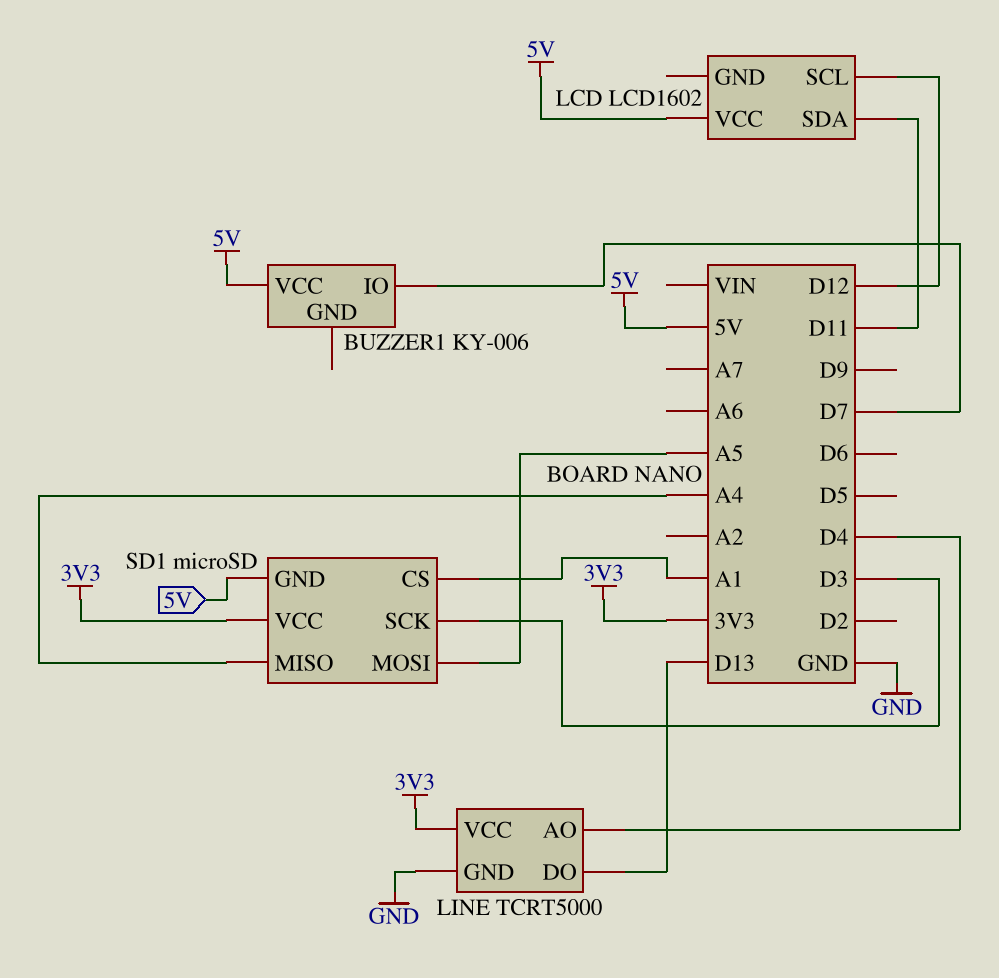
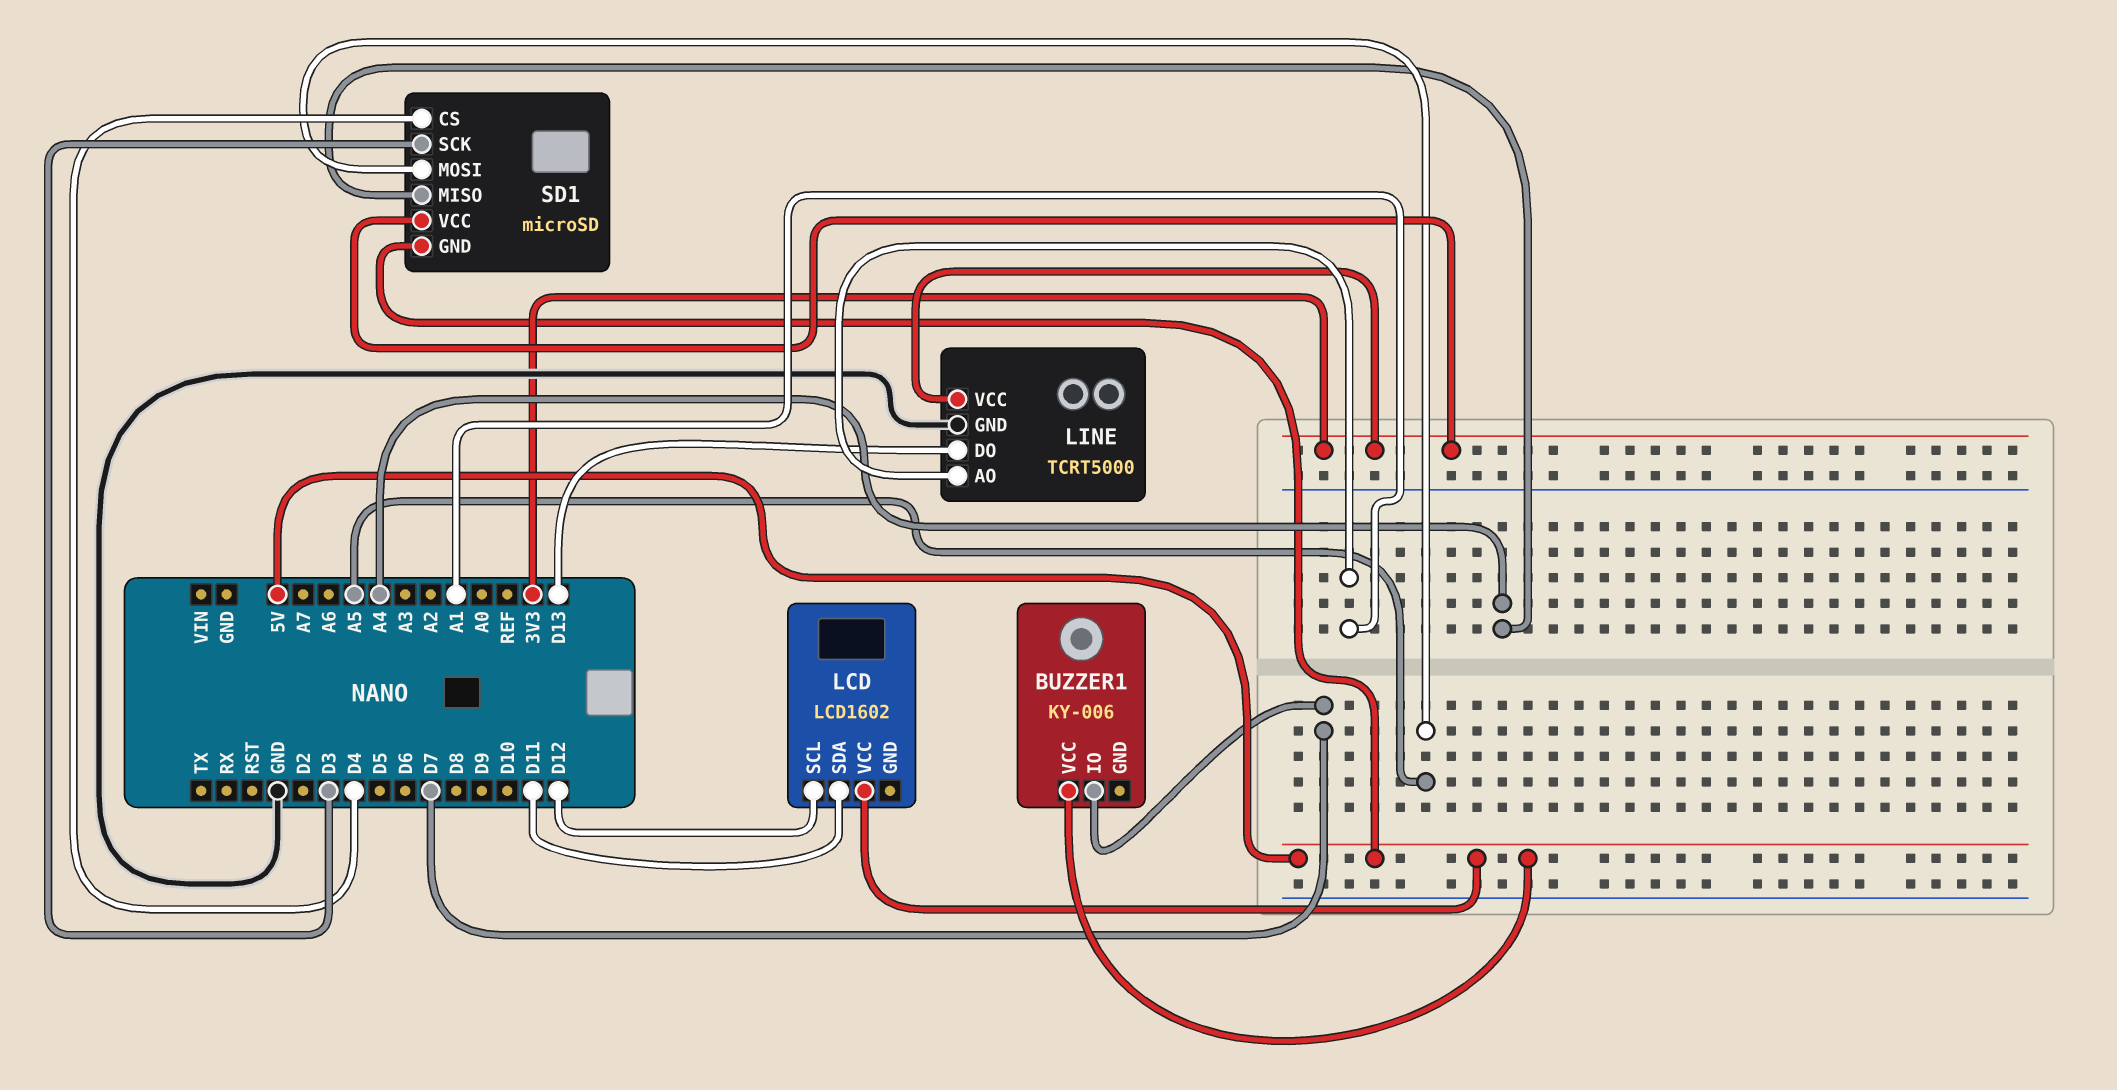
LINE pin AO: D4 -> A1
SD1 pin CS: A1 -> D4

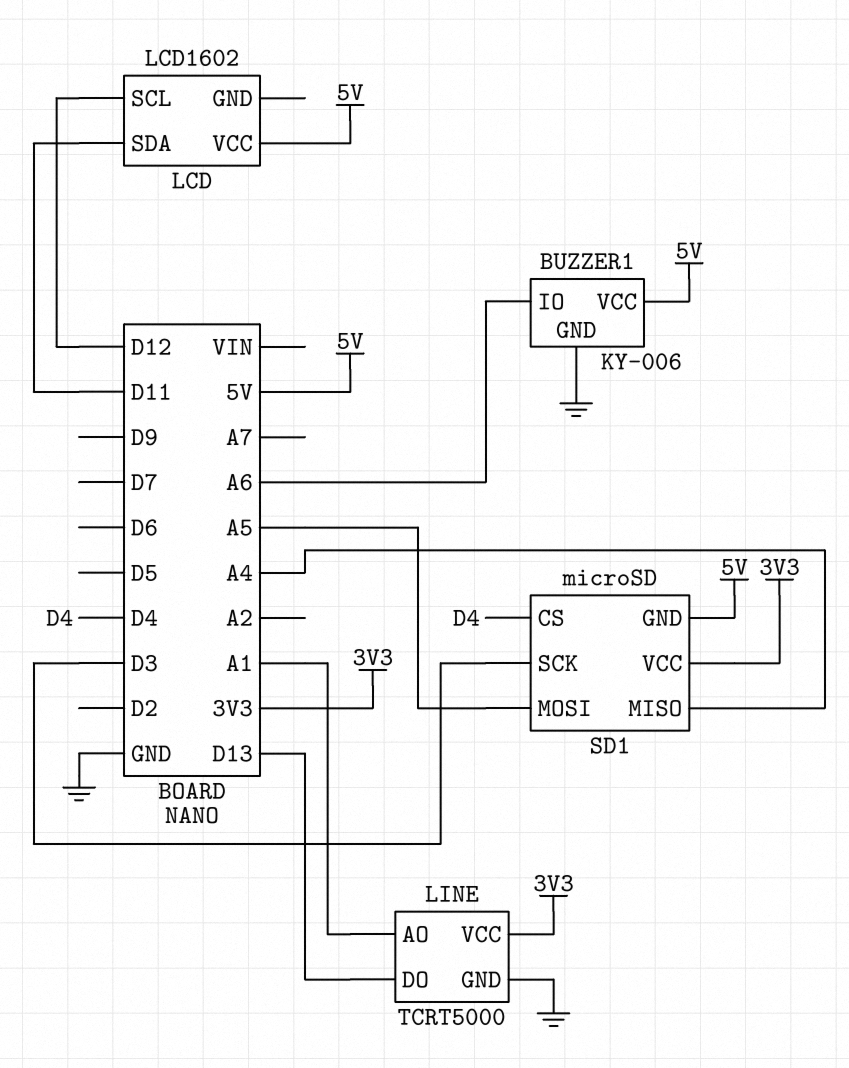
BUZZER1 pin GND: none -> GND
BUZZER1 pin IO: D7 -> A6

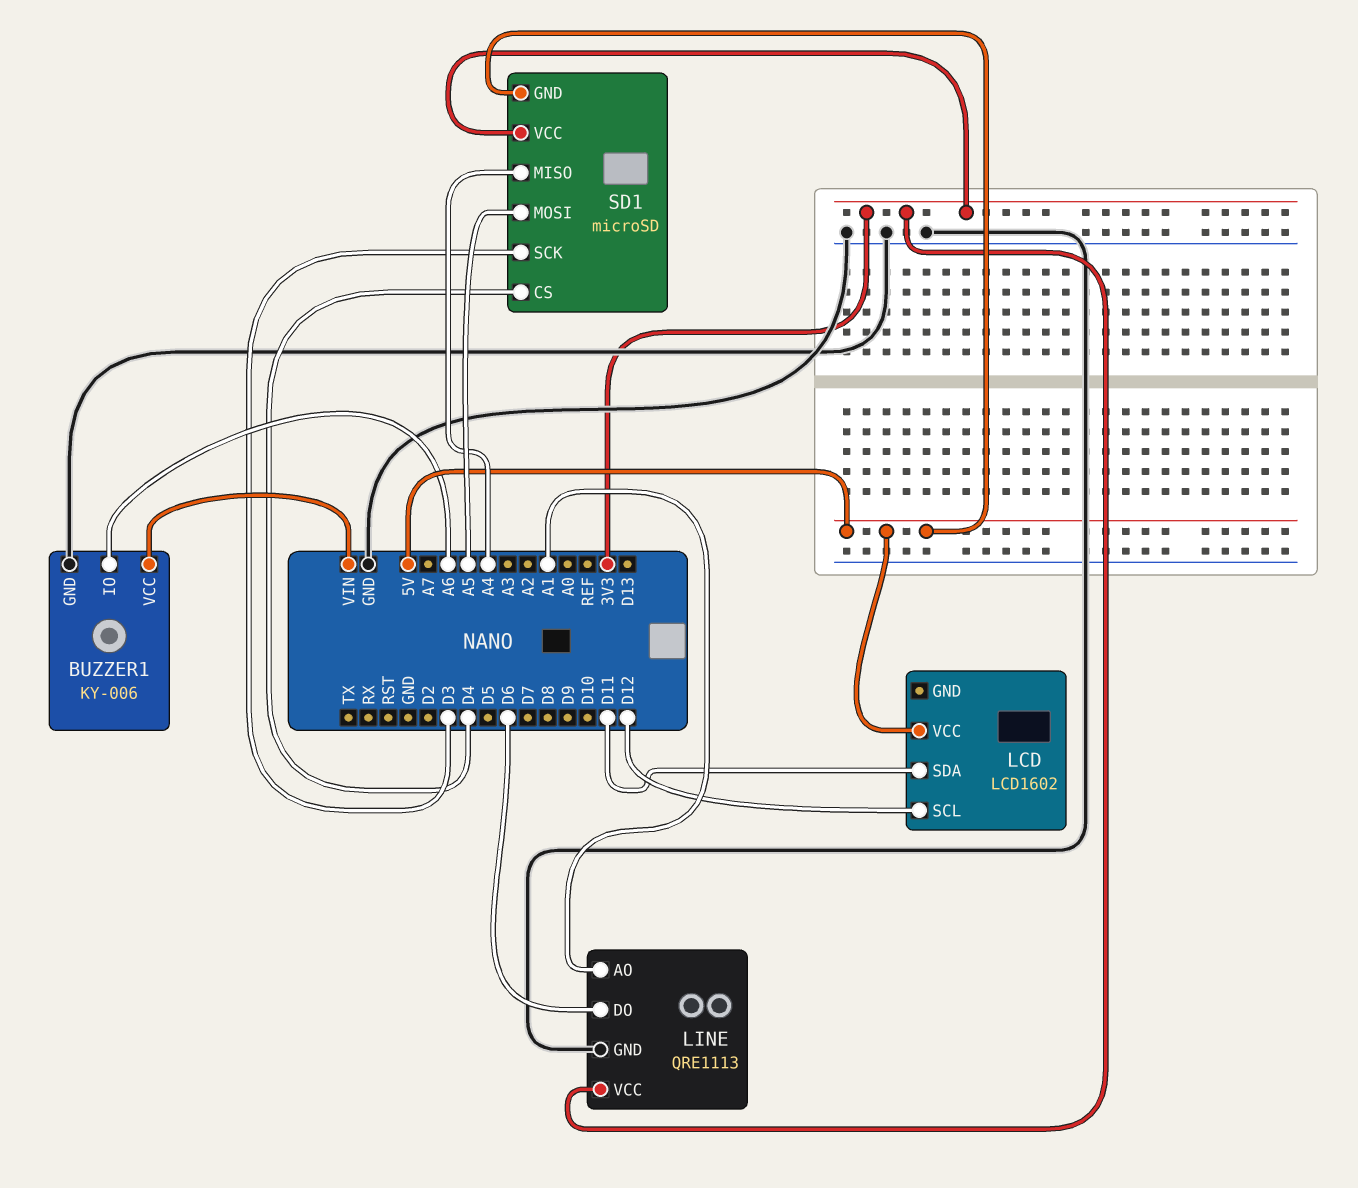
BUZZER1 pin VCC: 5V -> VIN
LINE: TCRT5000 -> QRE1113
LINE pin DO: D13 -> D6

